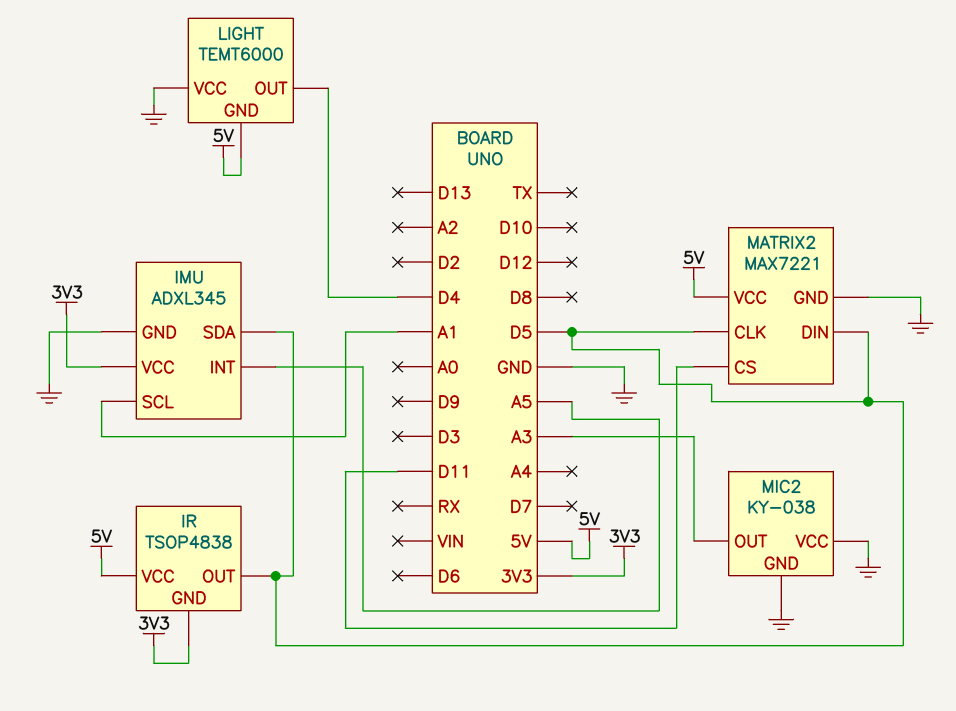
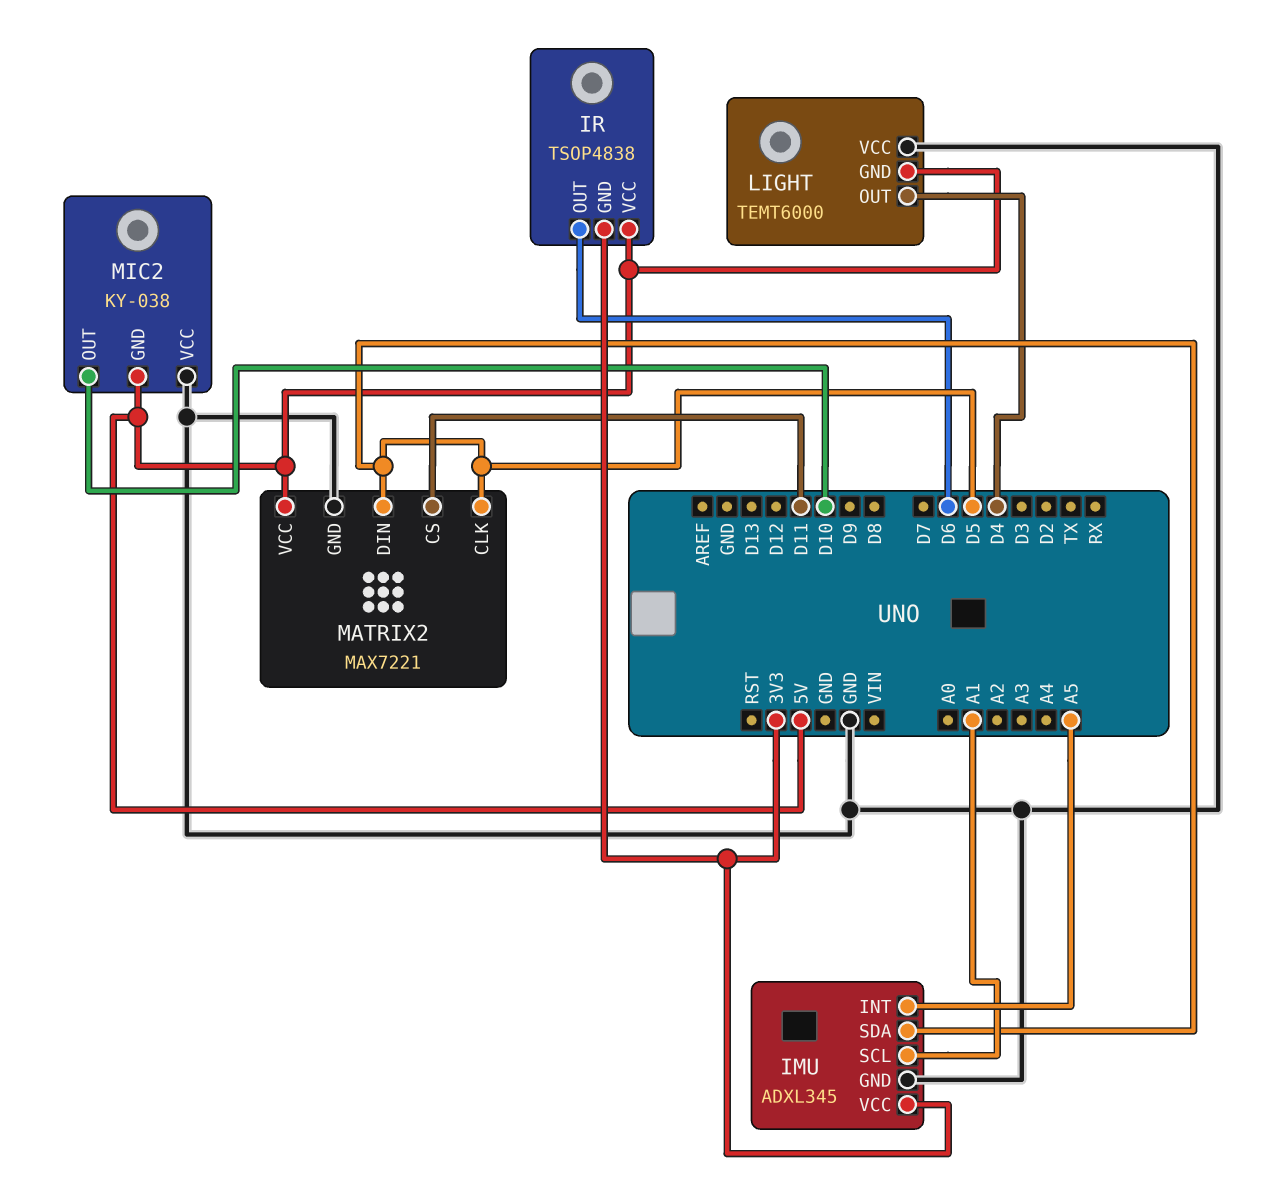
IR pin OUT: D5 -> D6
MIC2 pin GND: GND -> 5V
MIC2 pin OUT: A3 -> D10

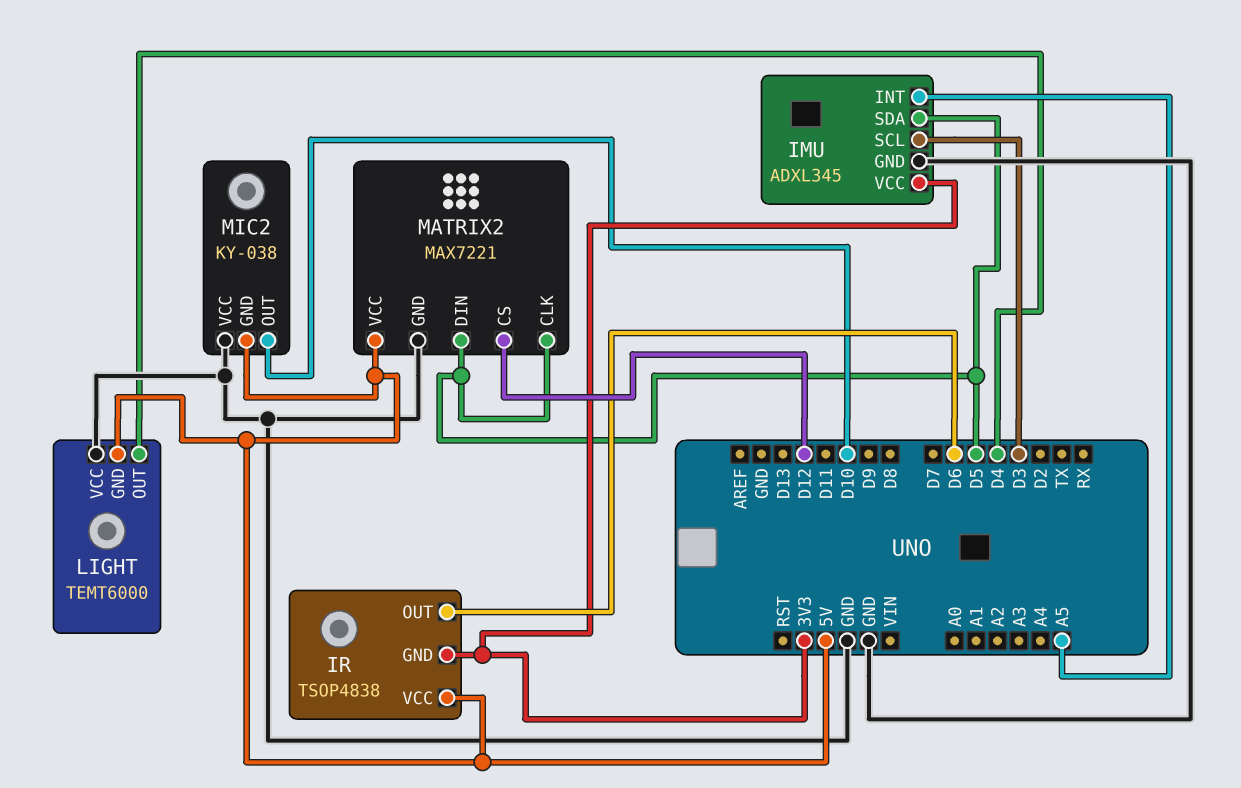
IMU pin SCL: A1 -> D3
MATRIX2 pin CS: D11 -> D12

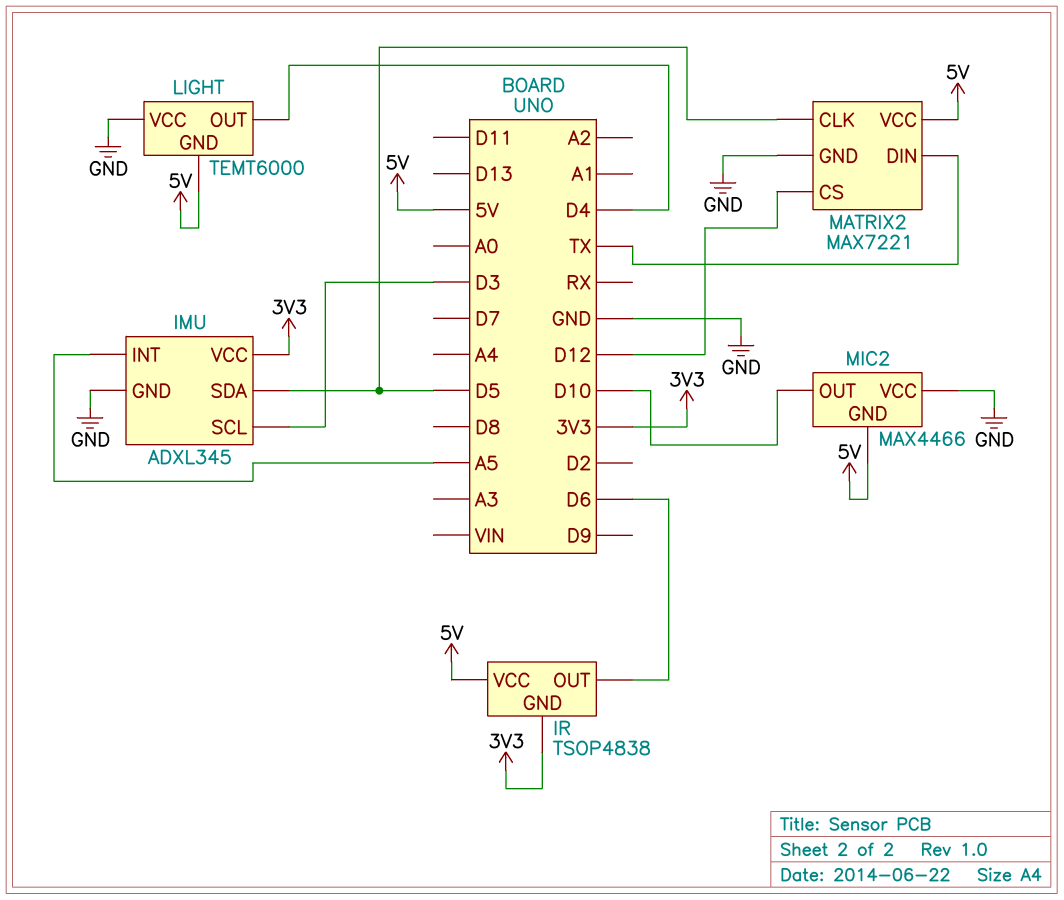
MATRIX2 pin DIN: D5 -> TX
MIC2: KY-038 -> MAX4466

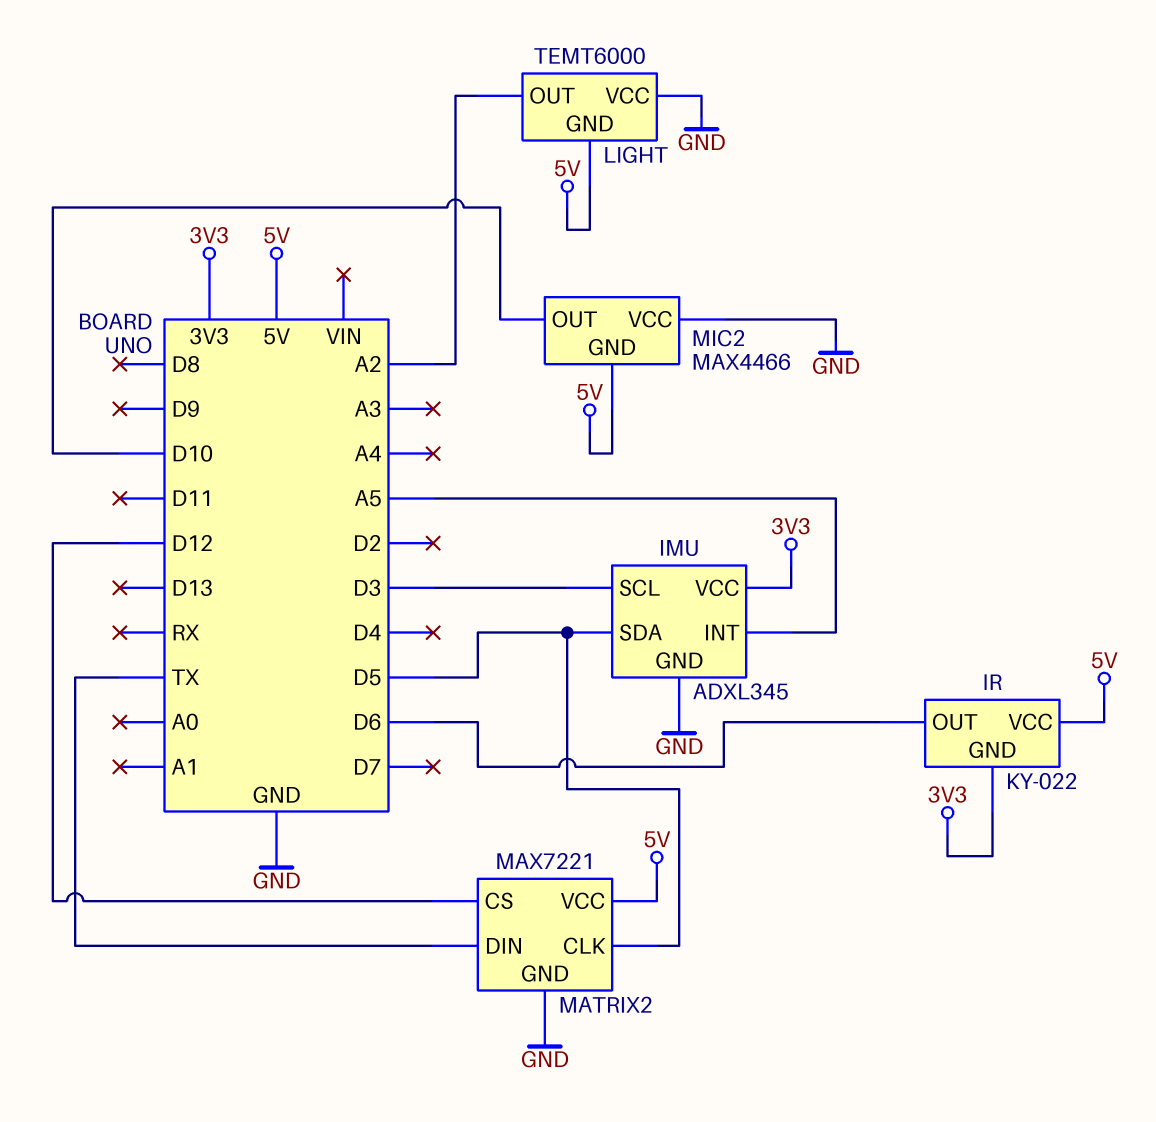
IR: TSOP4838 -> KY-022
LIGHT pin OUT: D4 -> A2

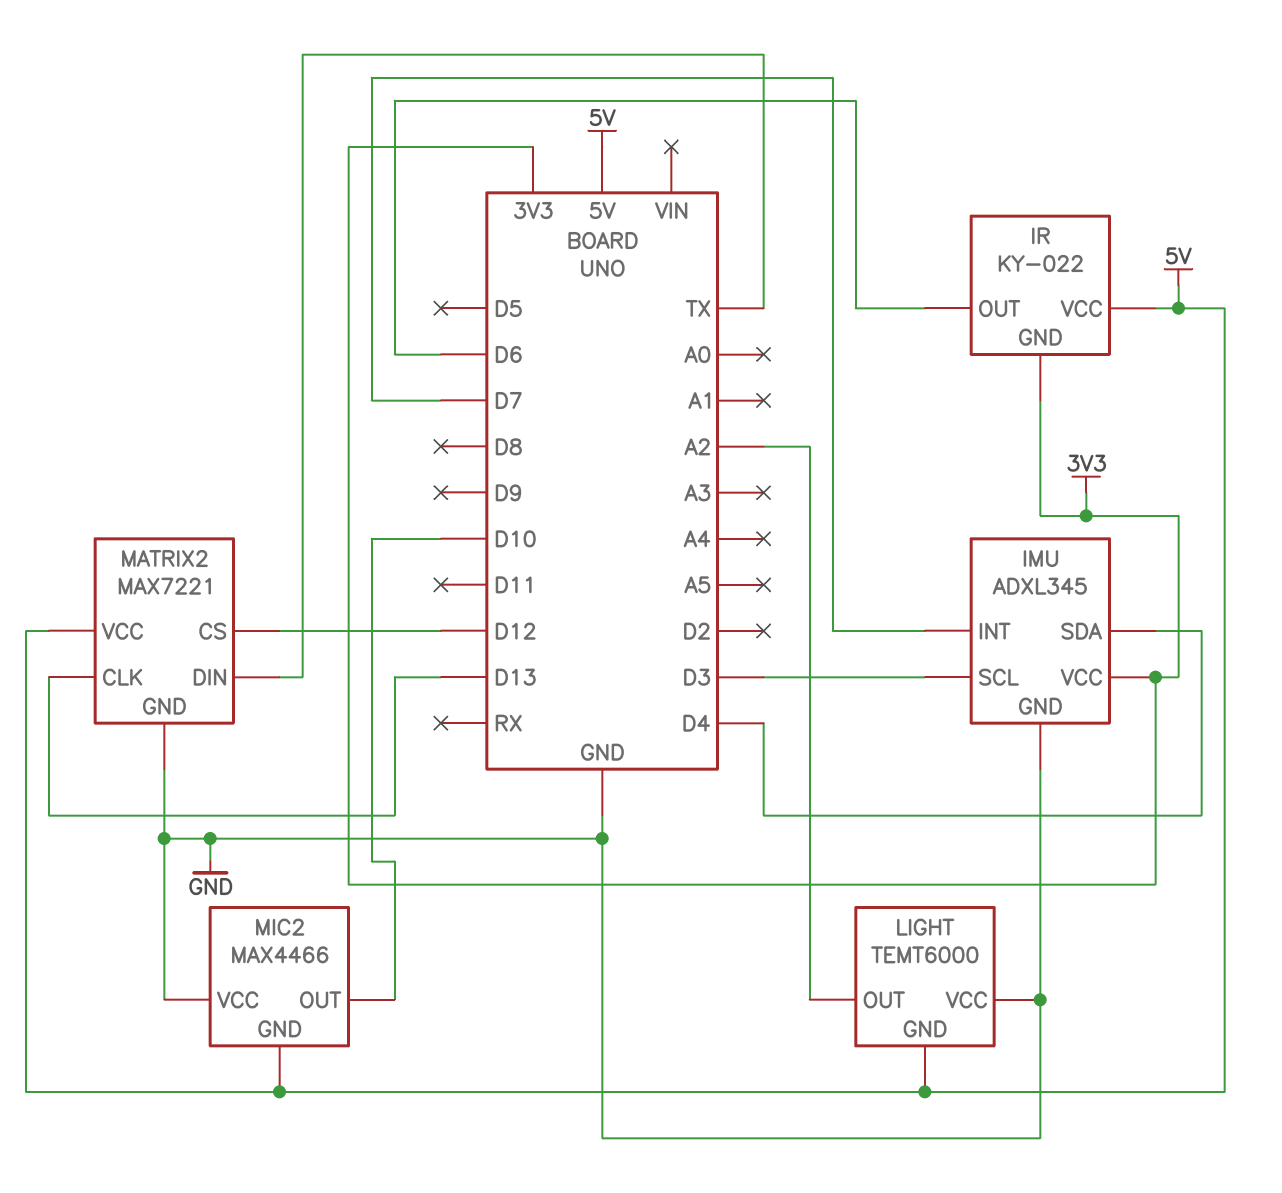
IMU pin INT: A5 -> D7
IMU pin SDA: D5 -> D4
MATRIX2 pin CLK: D5 -> D13

